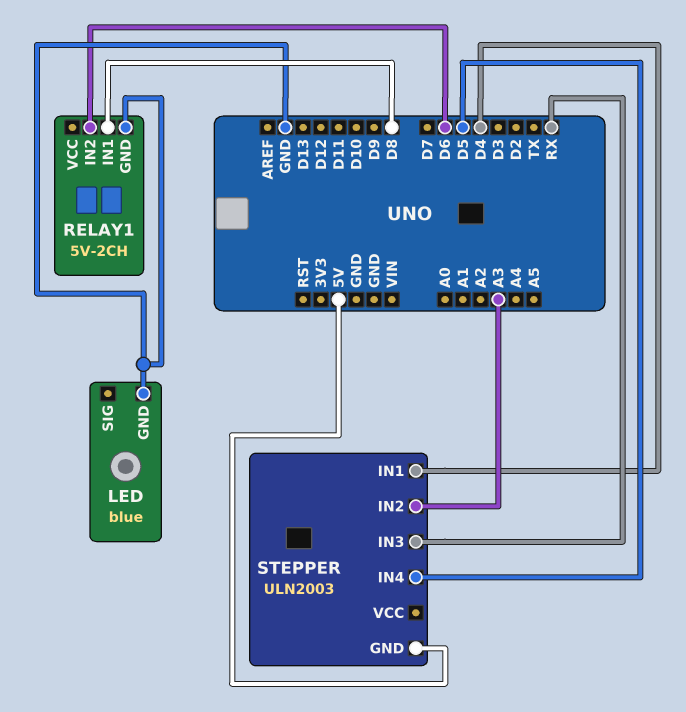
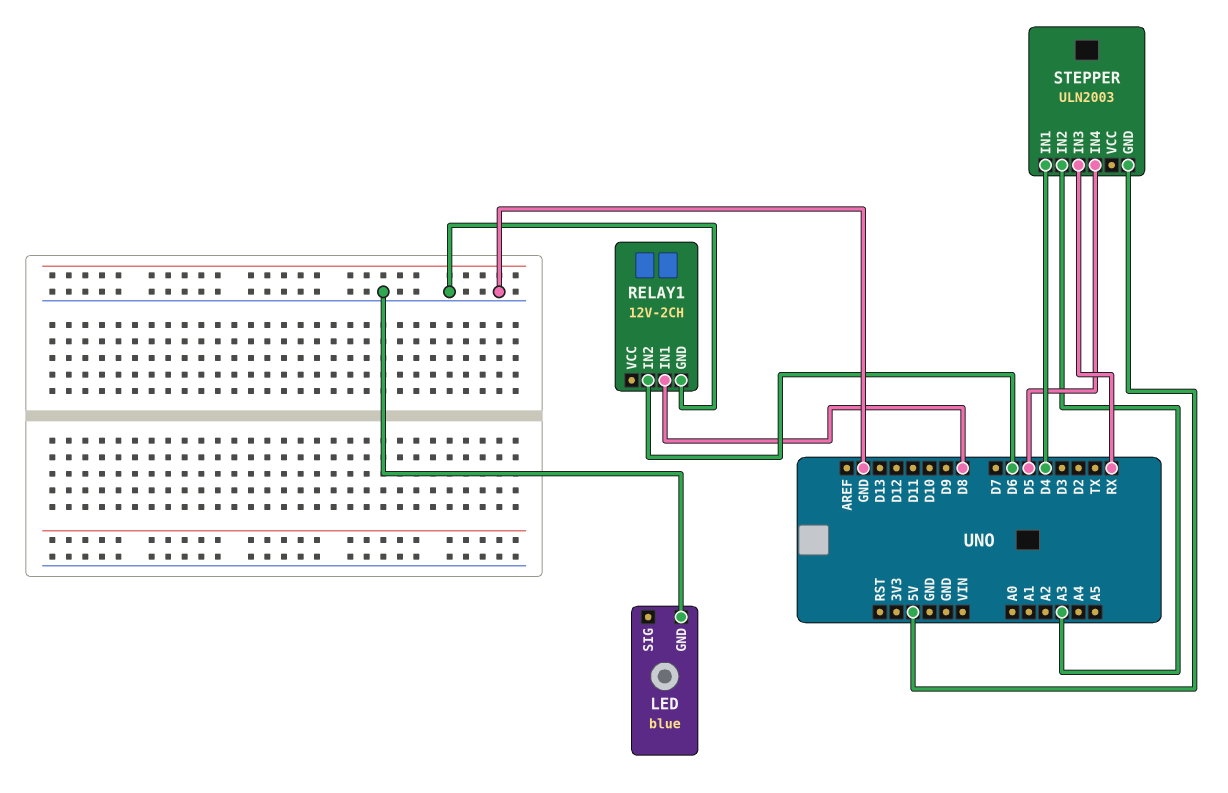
RELAY1: 5V-2CH -> 12V-2CH

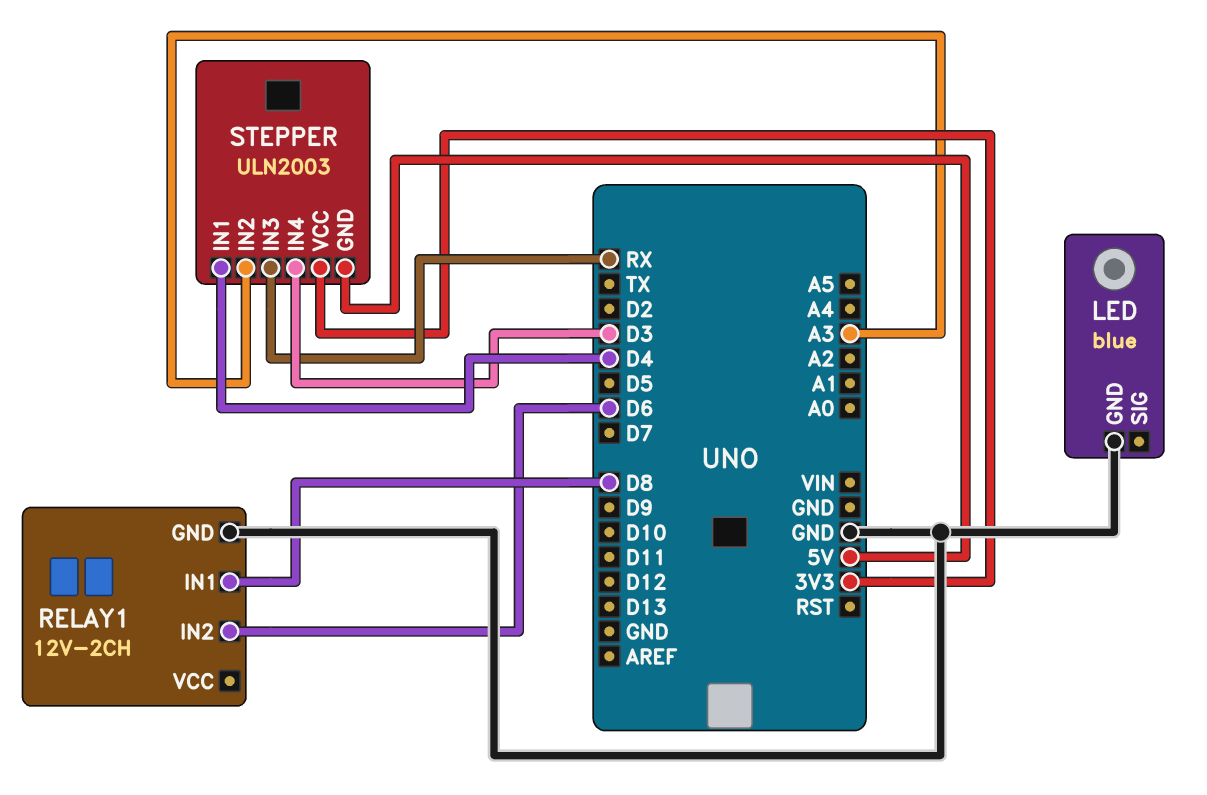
STEPPER pin IN4: D5 -> D3
STEPPER pin VCC: none -> 3V3

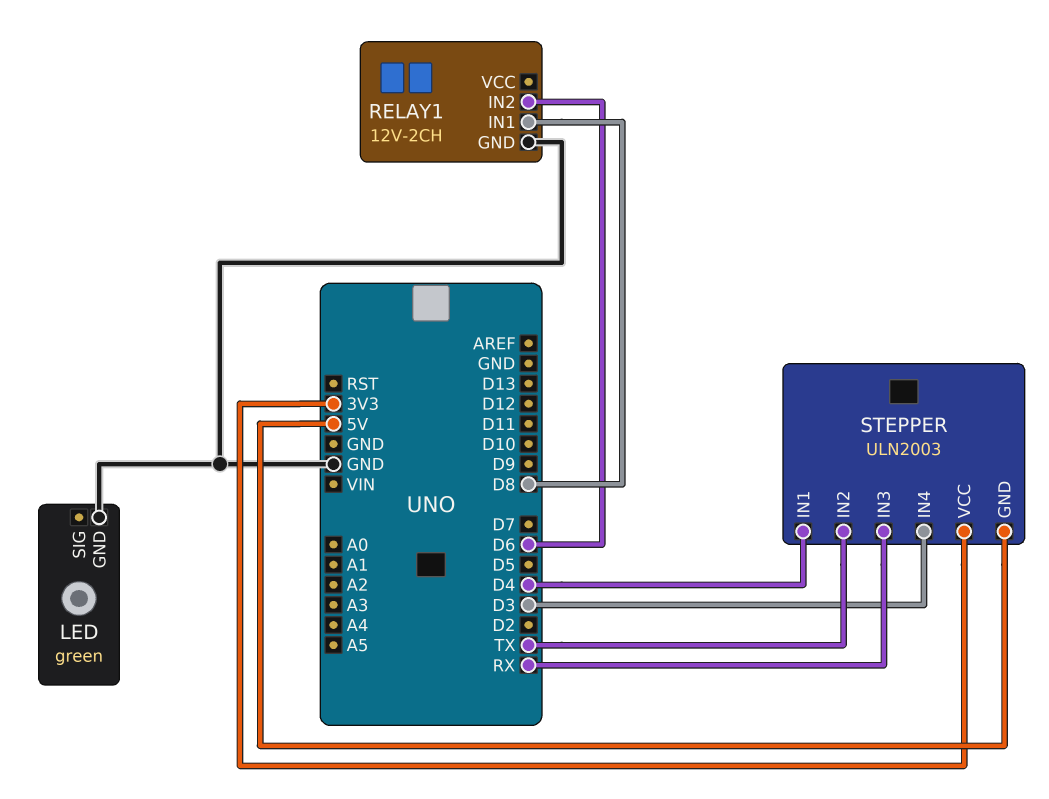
LED: blue -> green
STEPPER pin IN2: A3 -> TX

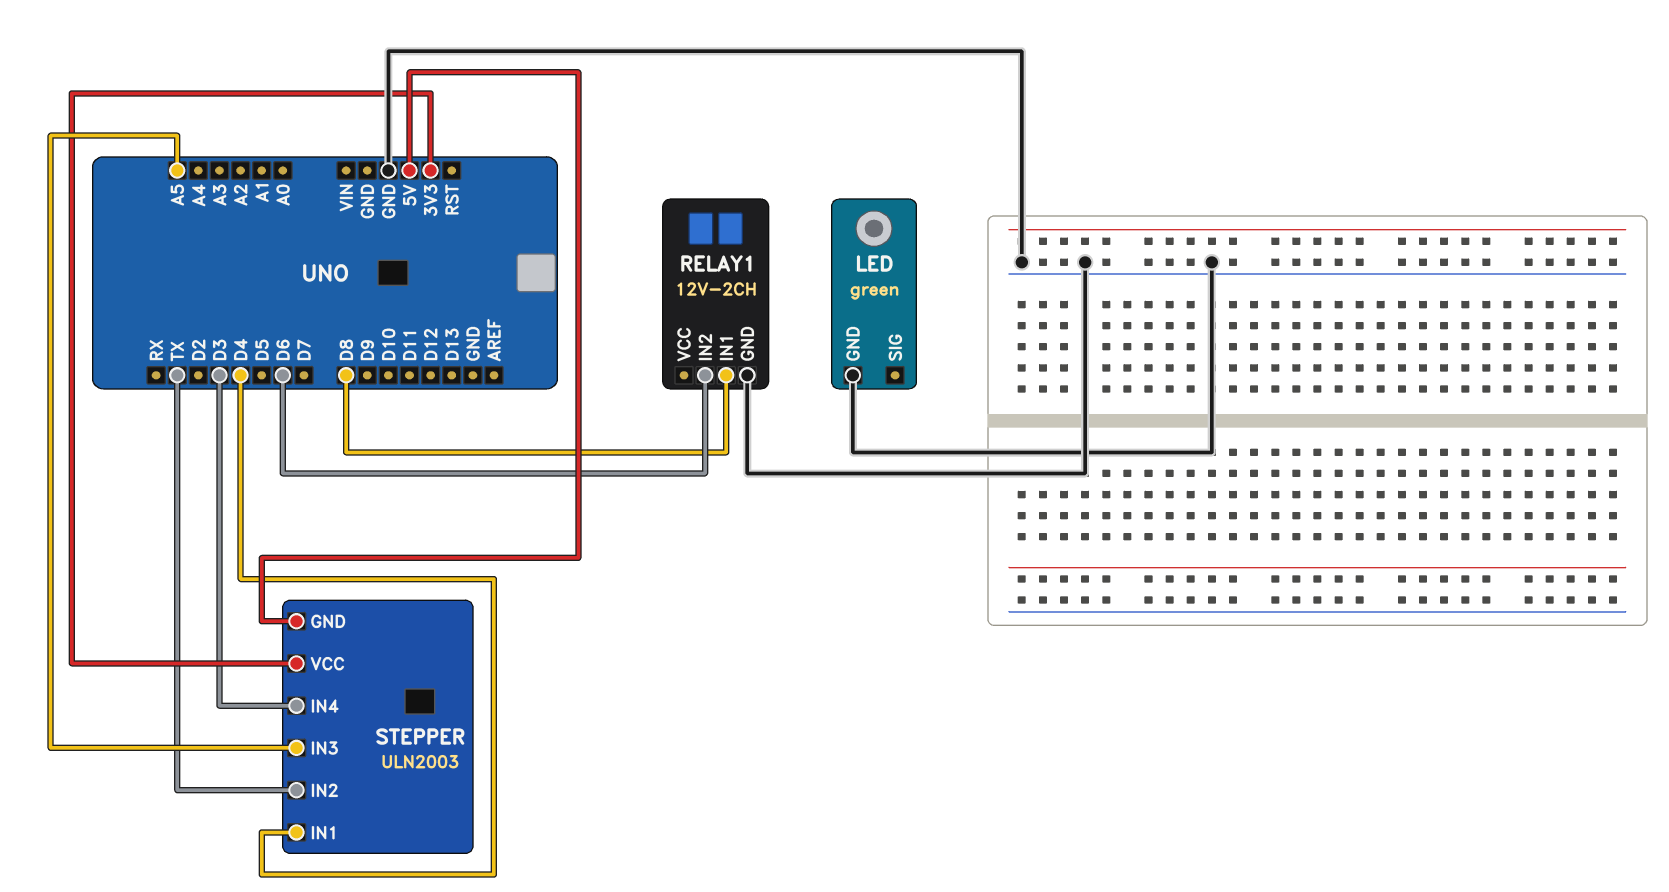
STEPPER pin IN3: RX -> A5

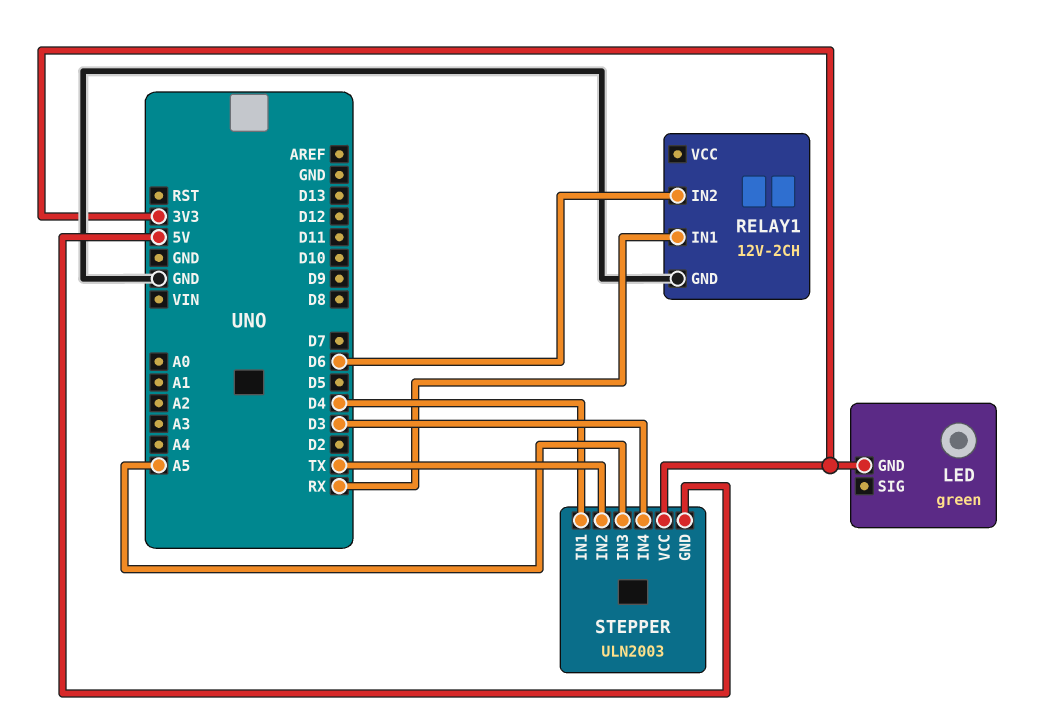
LED pin GND: GND -> 3V3
RELAY1 pin IN1: D8 -> RX

